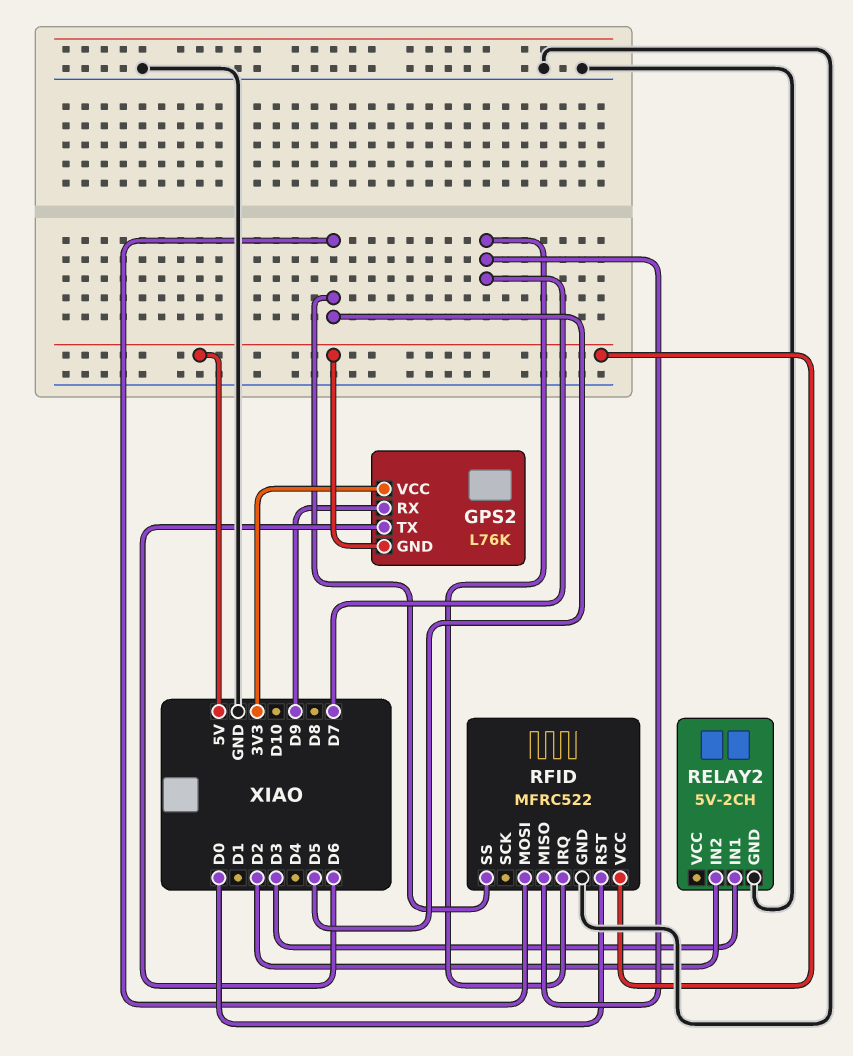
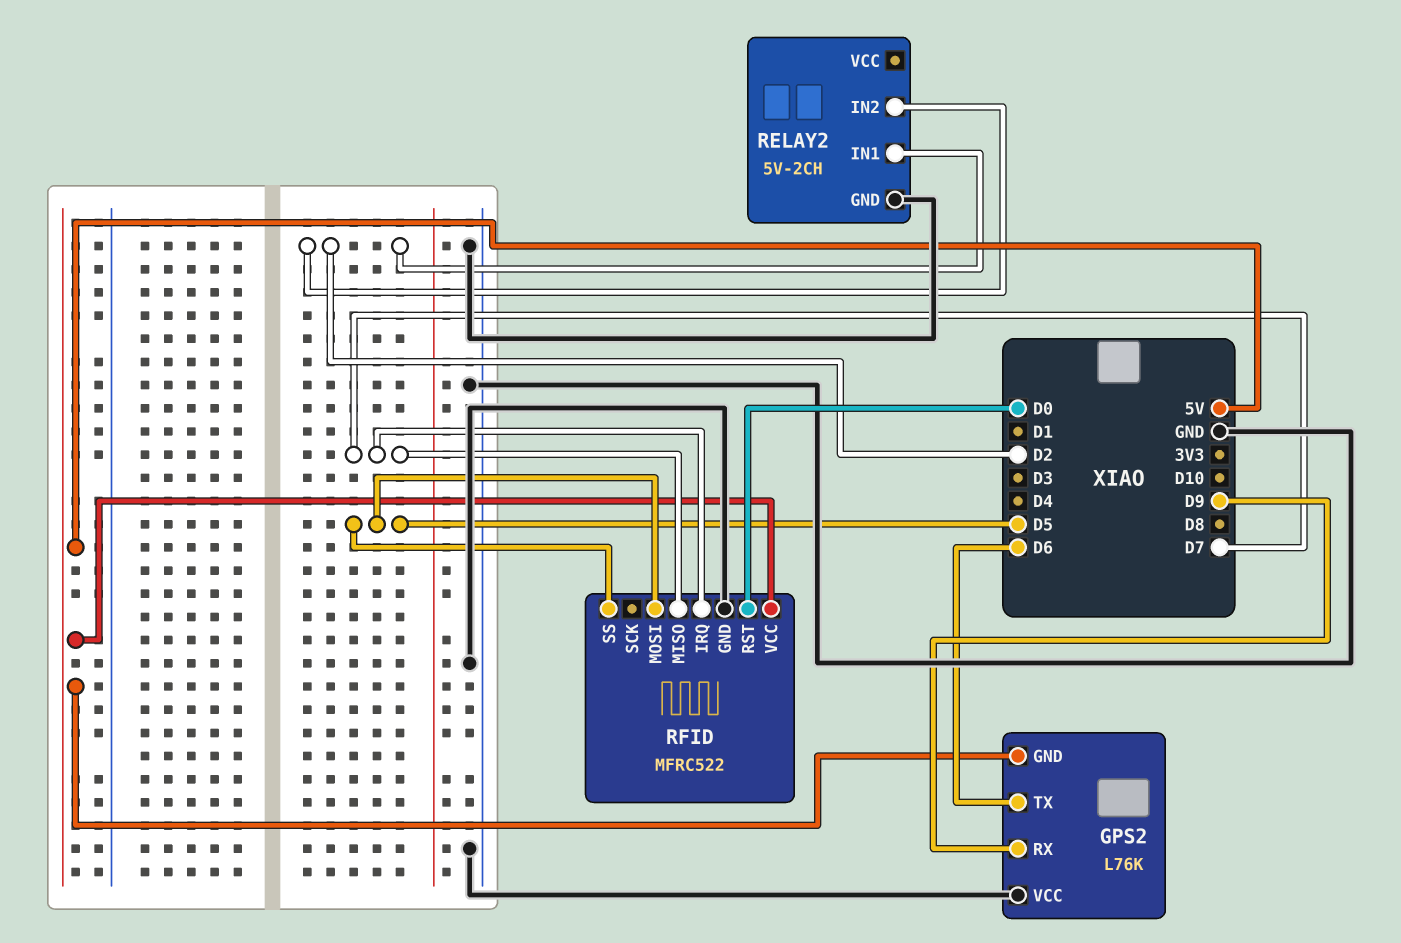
GPS2 pin VCC: 3V3 -> GND
RELAY2 pin IN1: D3 -> D2

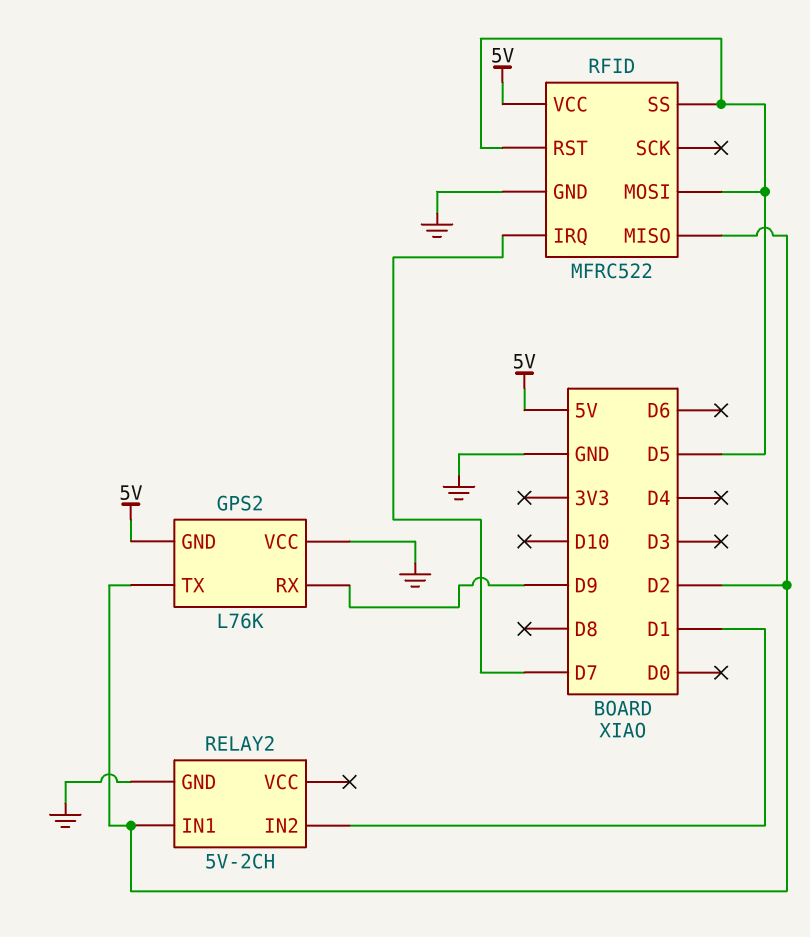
GPS2 pin TX: D6 -> D2
RELAY2 pin IN2: D2 -> D1
RFID pin MISO: D7 -> D2
RFID pin RST: D0 -> D5

